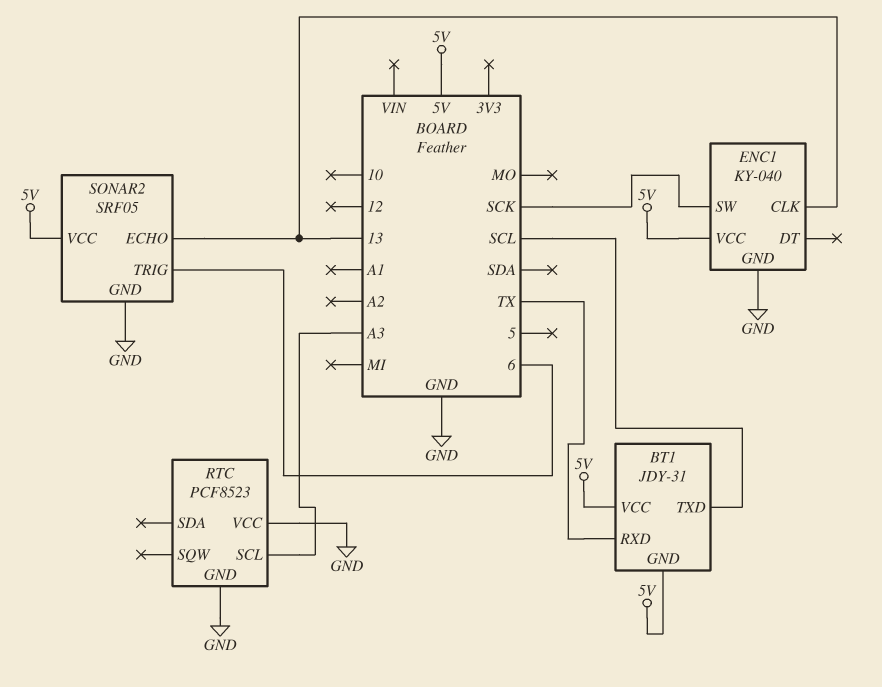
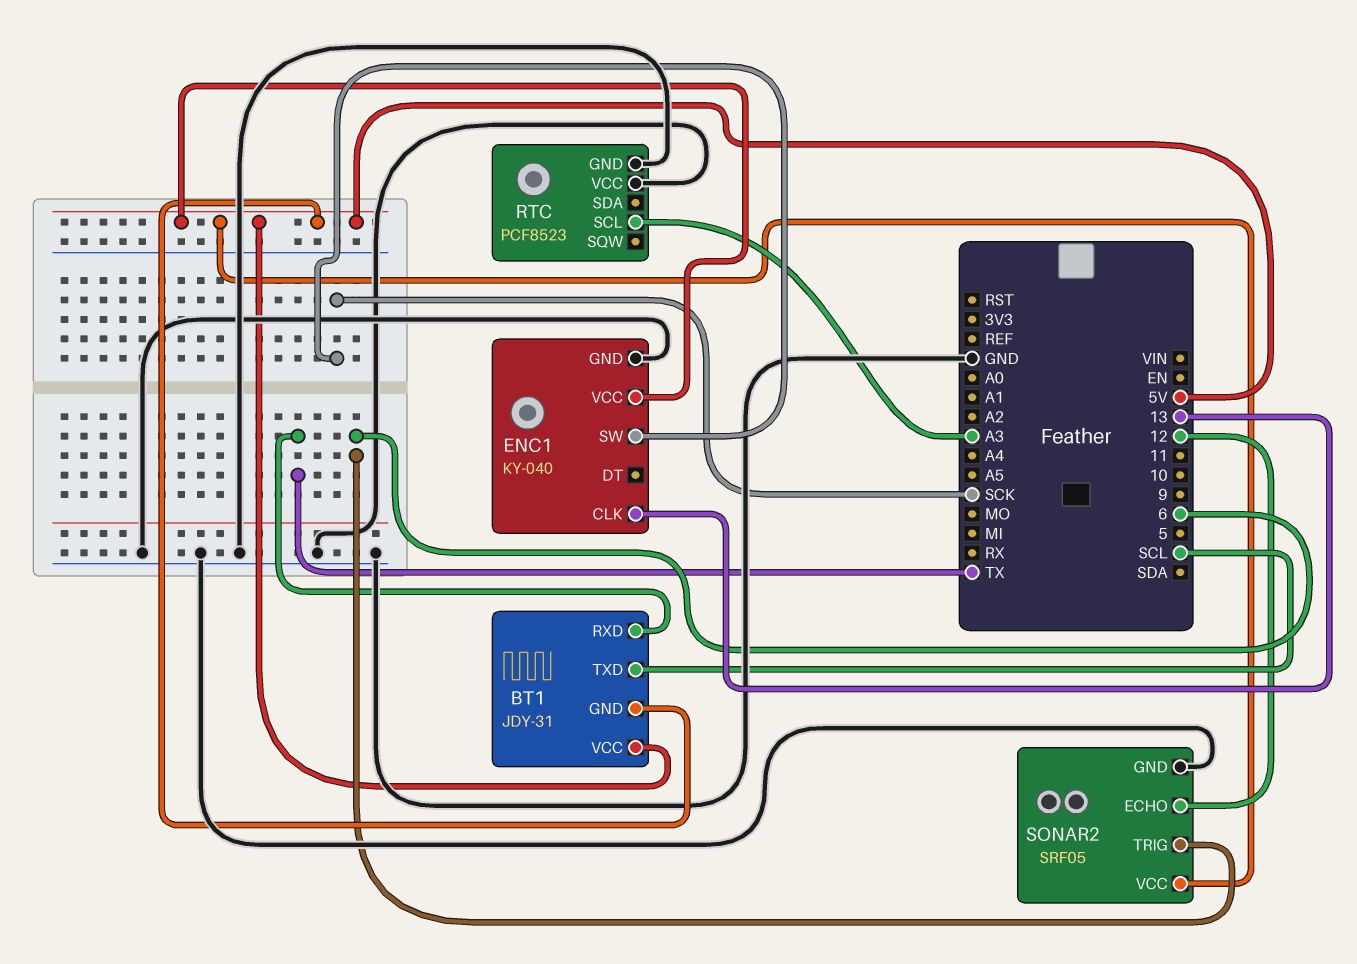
SONAR2 pin ECHO: 13 -> 12

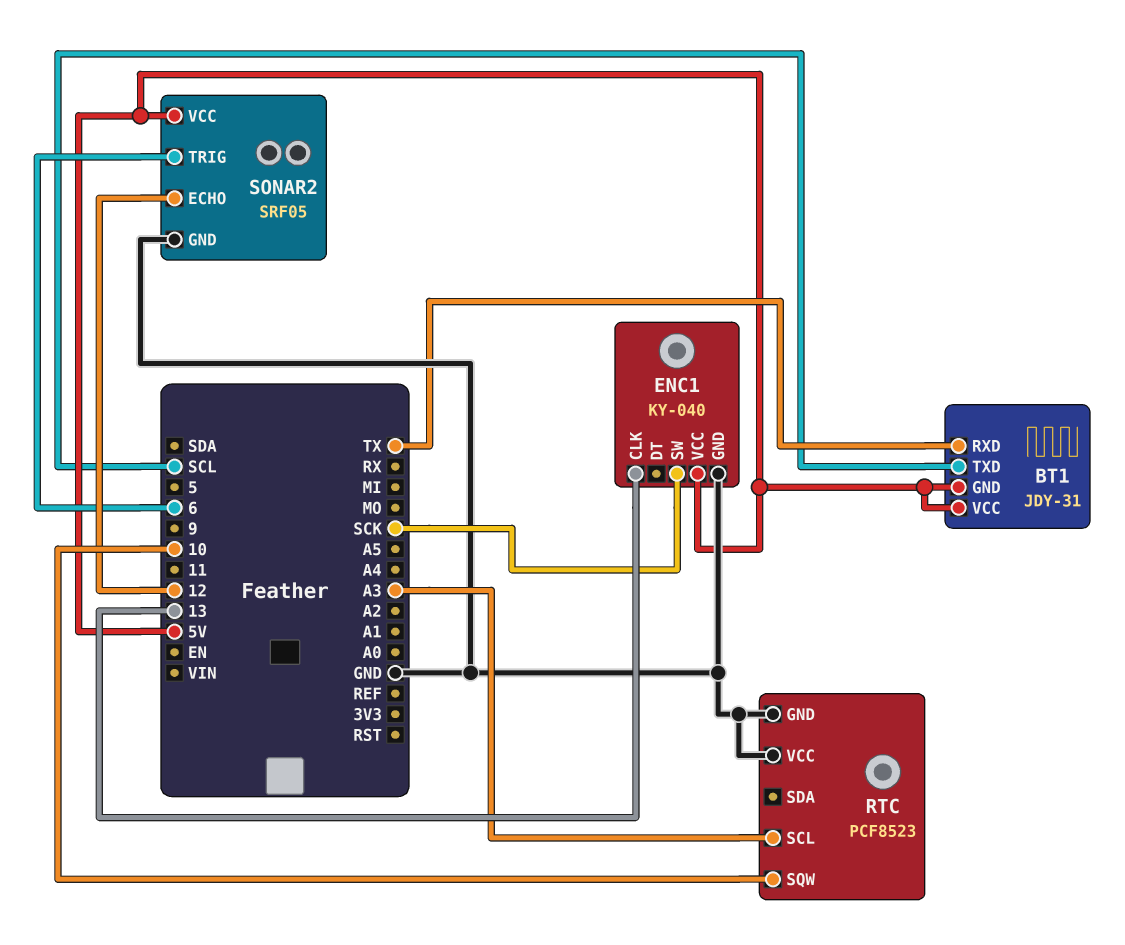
RTC pin SQW: none -> 10

